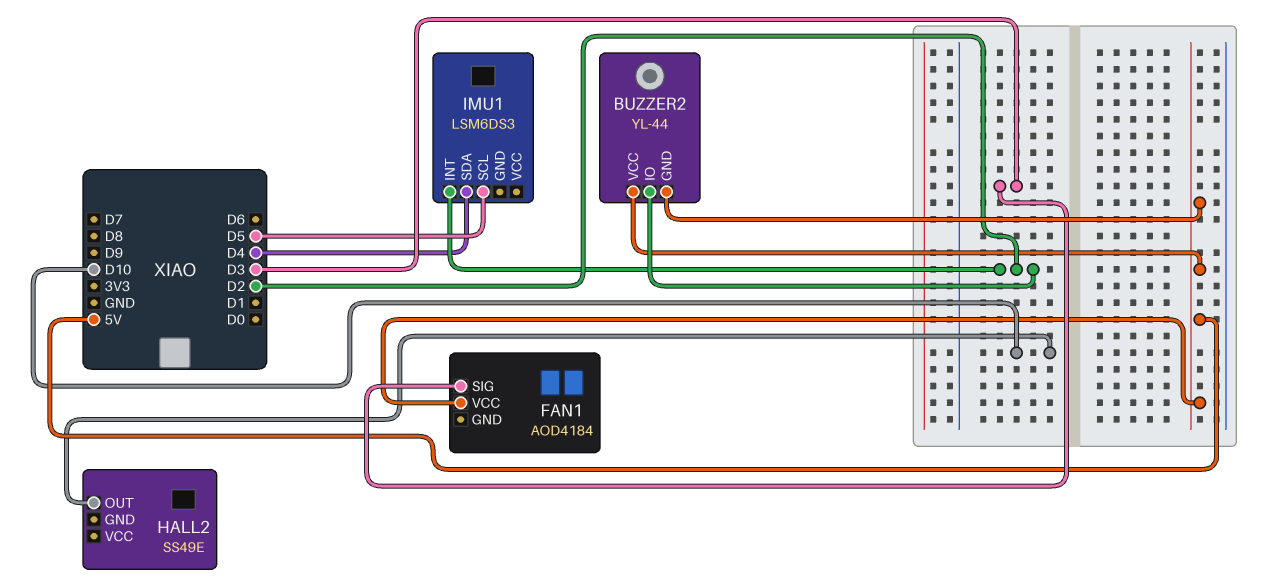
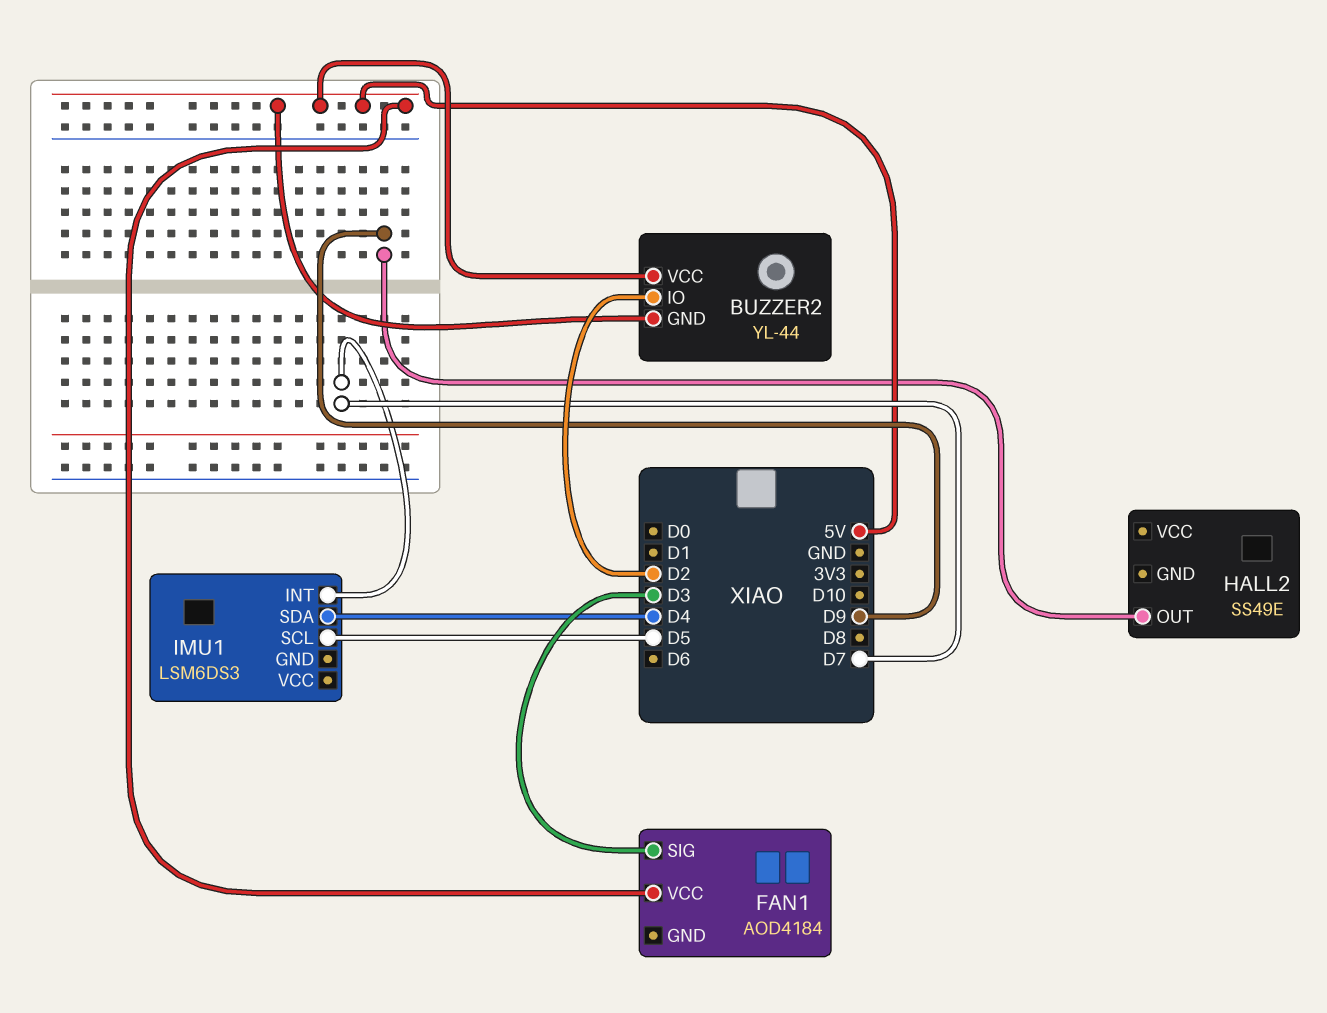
HALL2 pin OUT: D10 -> D9
IMU1 pin INT: D2 -> D7

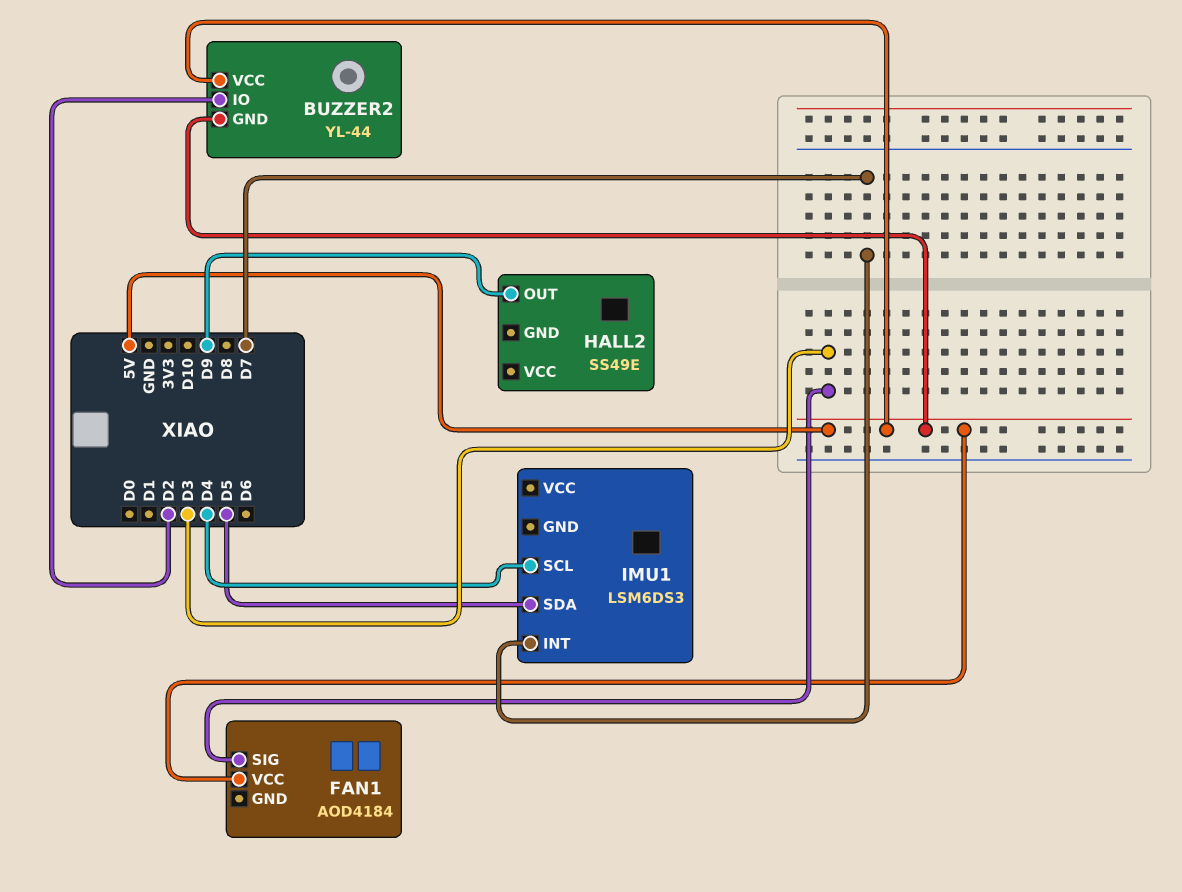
IMU1 pin SCL: D5 -> D4
IMU1 pin SDA: D4 -> D5

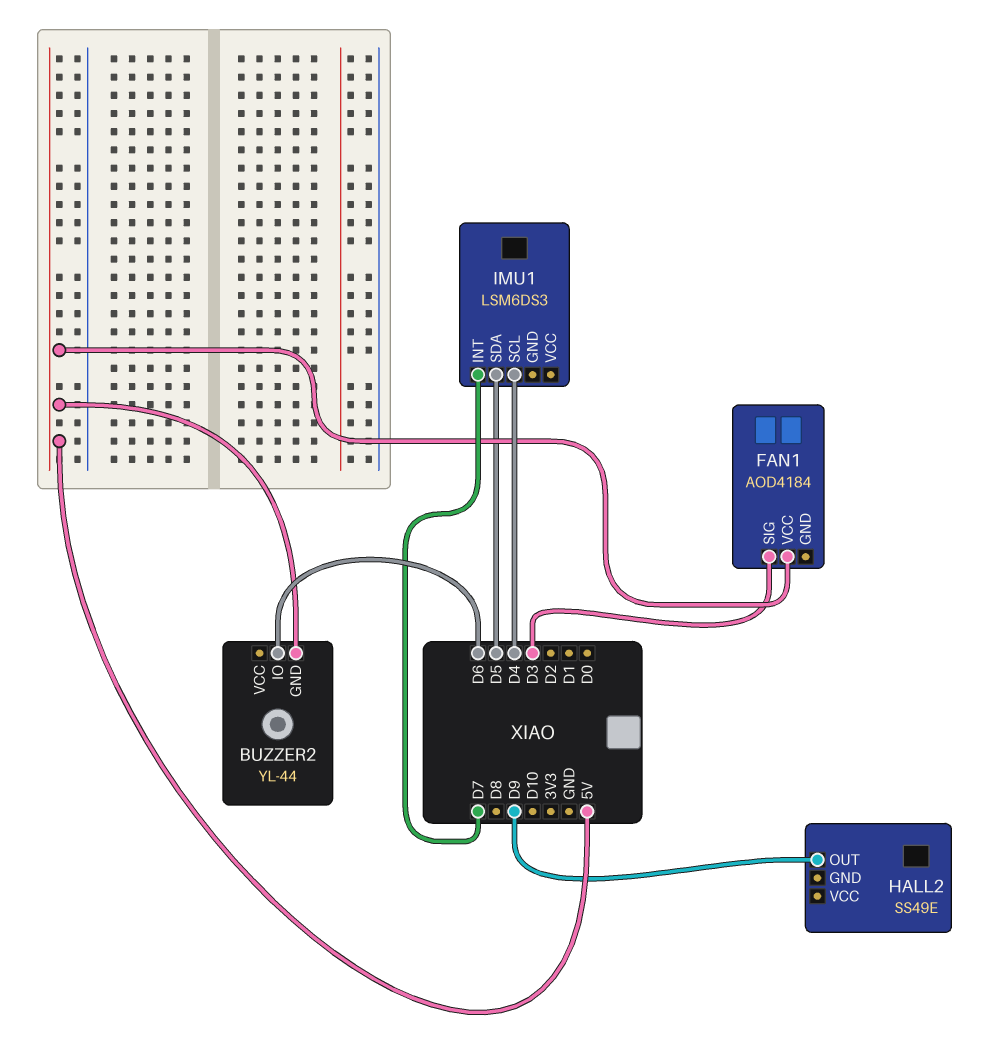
BUZZER2 pin IO: D2 -> D6
BUZZER2 pin VCC: 5V -> none

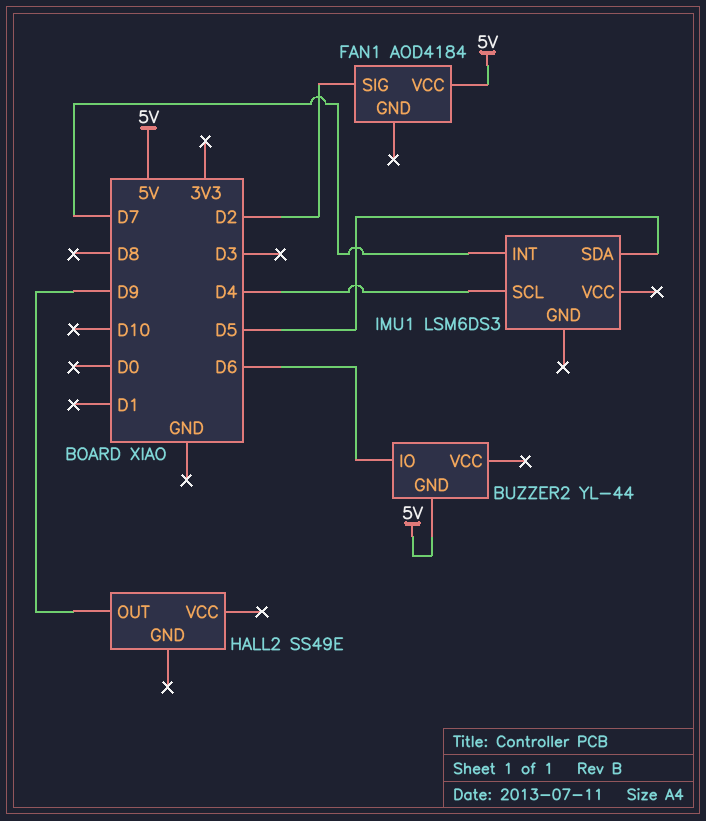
FAN1 pin SIG: D3 -> D2

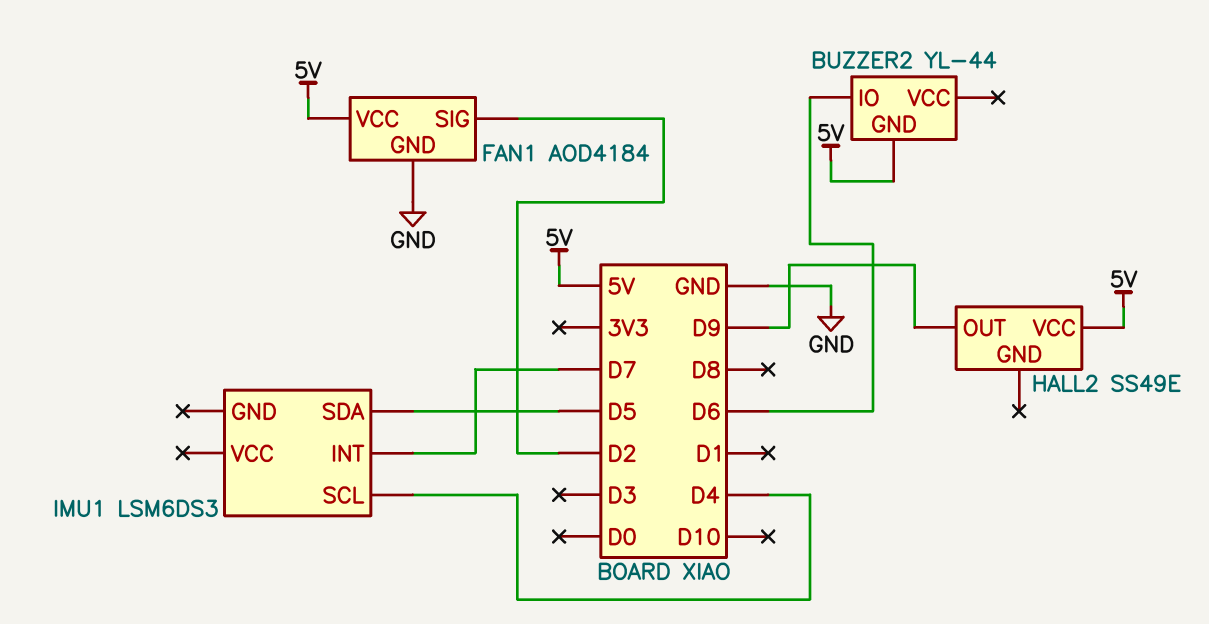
FAN1 pin GND: none -> GND
HALL2 pin VCC: none -> 5V

